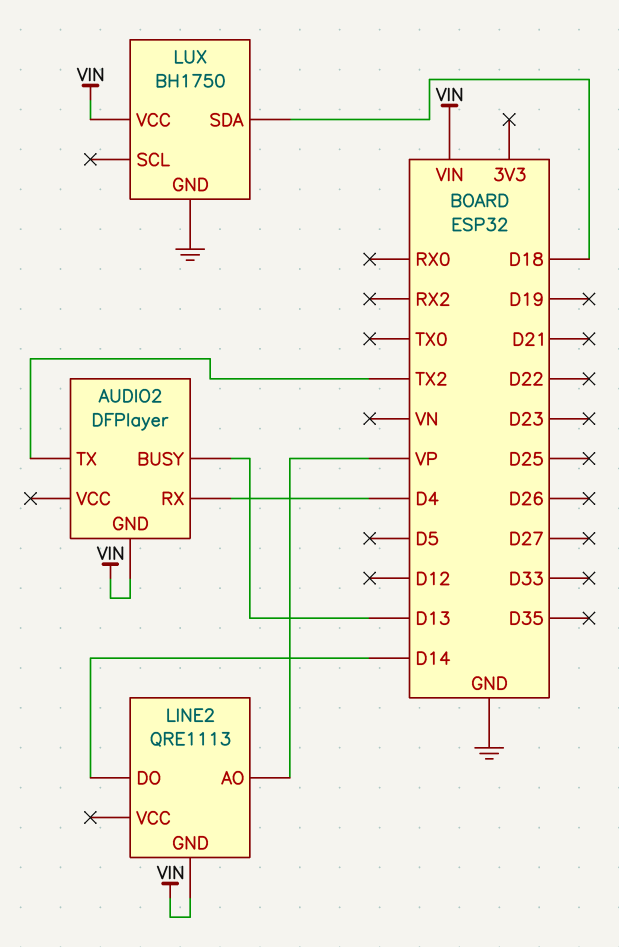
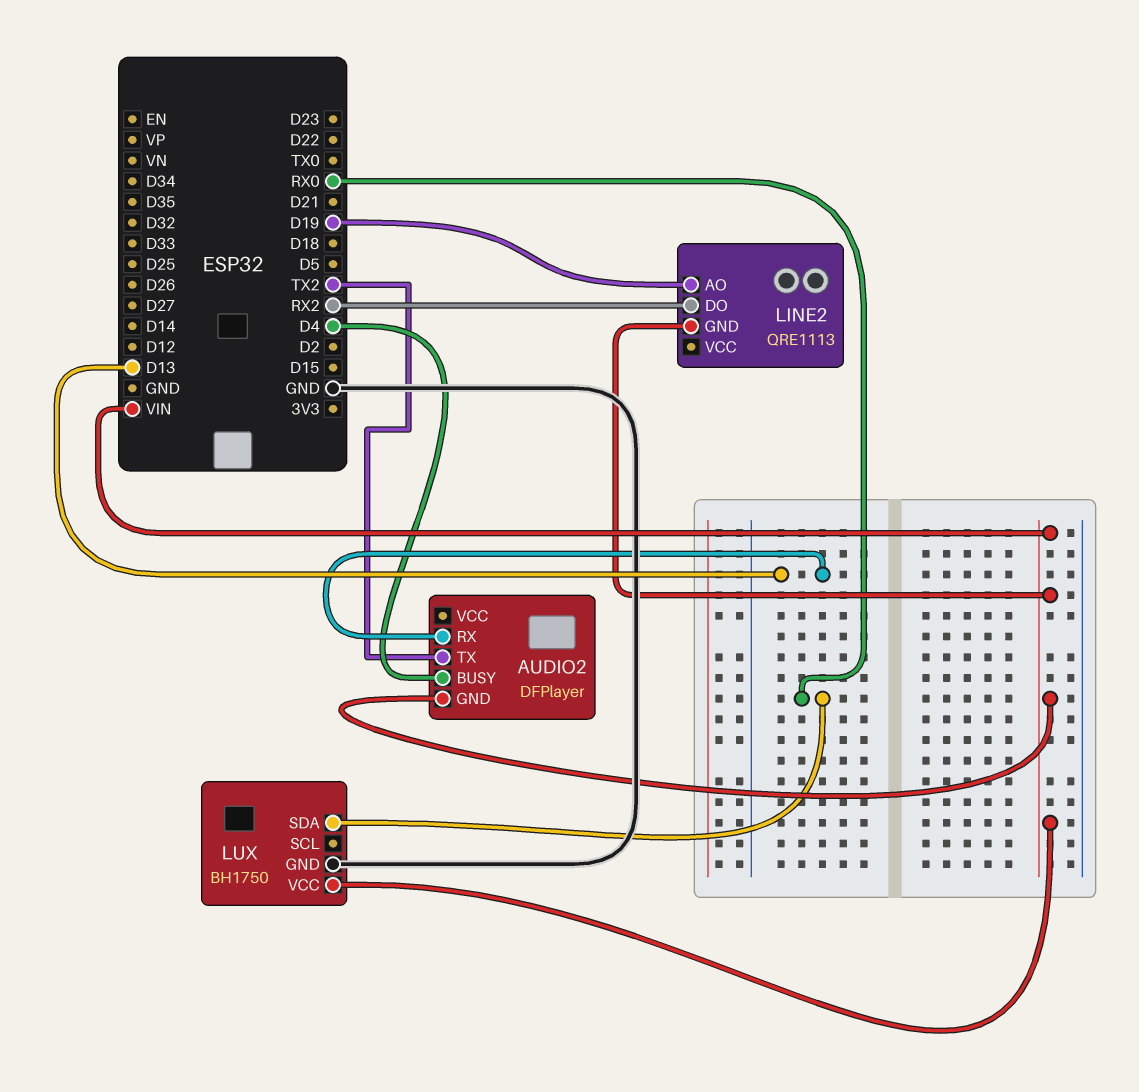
AUDIO2 pin BUSY: D13 -> D4
AUDIO2 pin RX: D4 -> D13
LINE2 pin AO: VP -> D19
LINE2 pin DO: D14 -> RX2
LUX pin SDA: D18 -> RX0

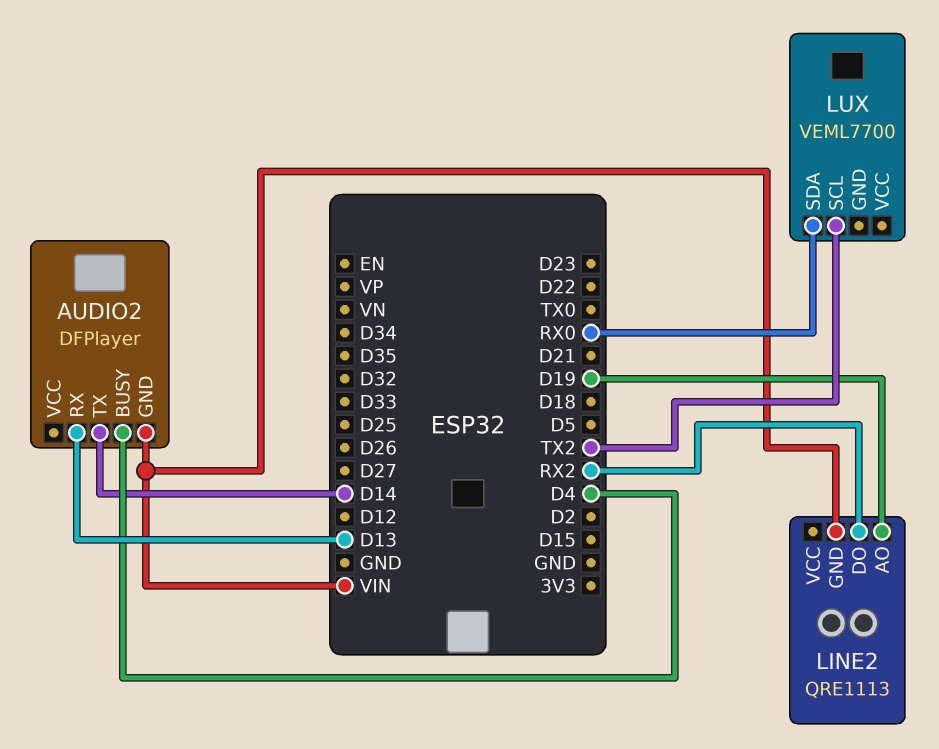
AUDIO2 pin TX: TX2 -> D14
LUX: BH1750 -> VEML7700
LUX pin GND: GND -> none
LUX pin SCL: none -> TX2
LUX pin VCC: VIN -> none

